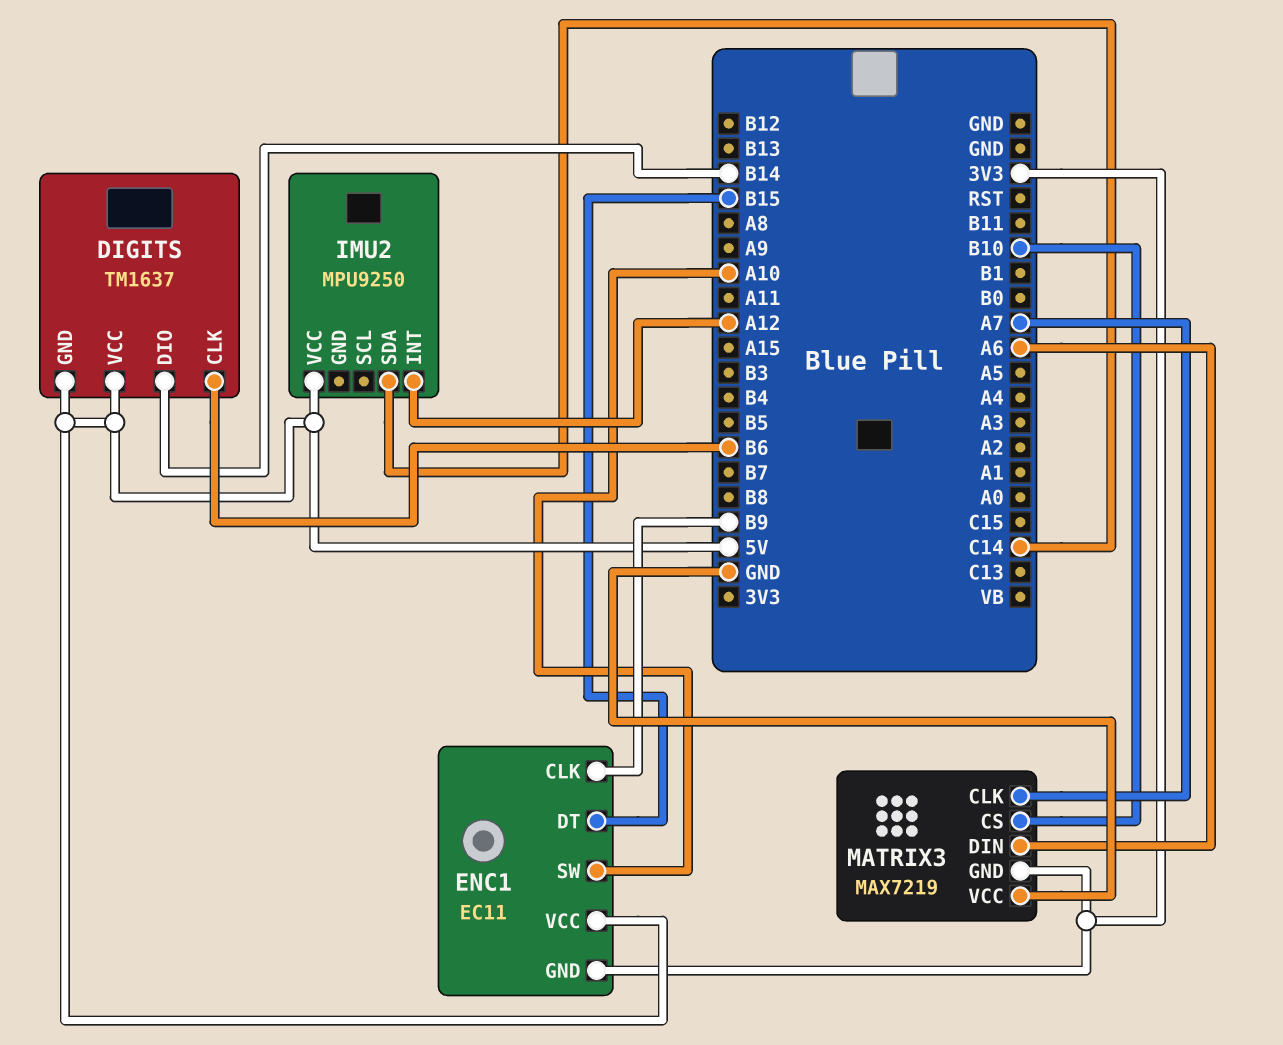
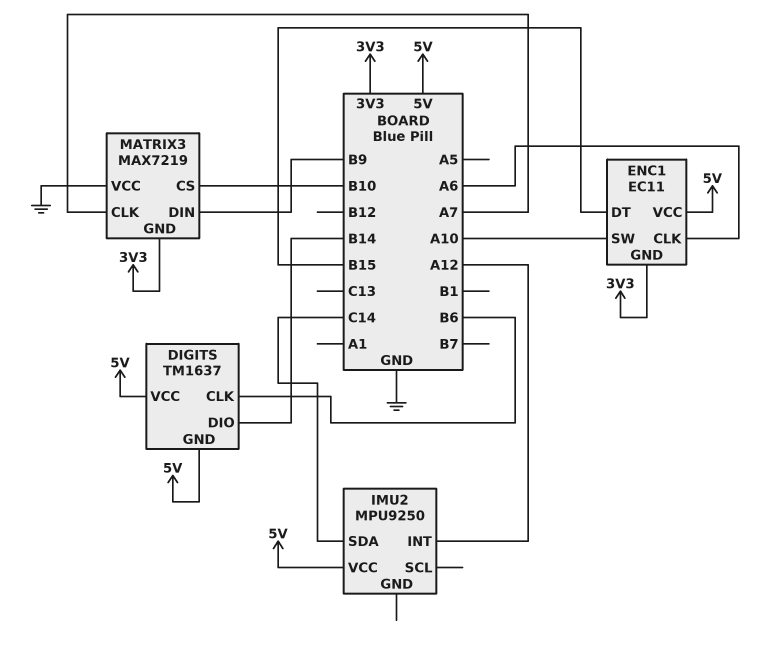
ENC1 pin CLK: B9 -> A6
MATRIX3 pin DIN: A6 -> B9

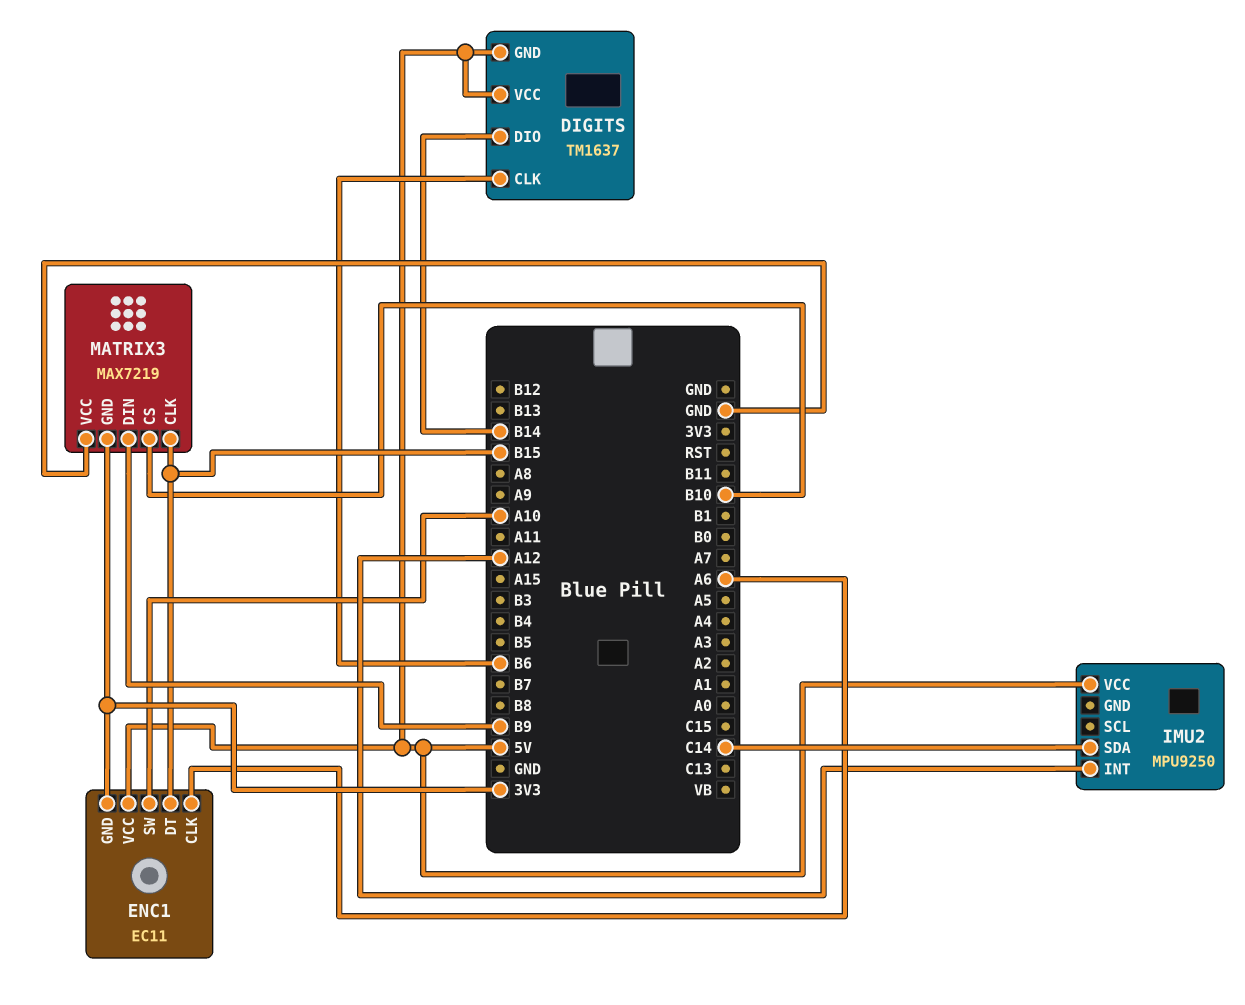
MATRIX3 pin CLK: A7 -> B15

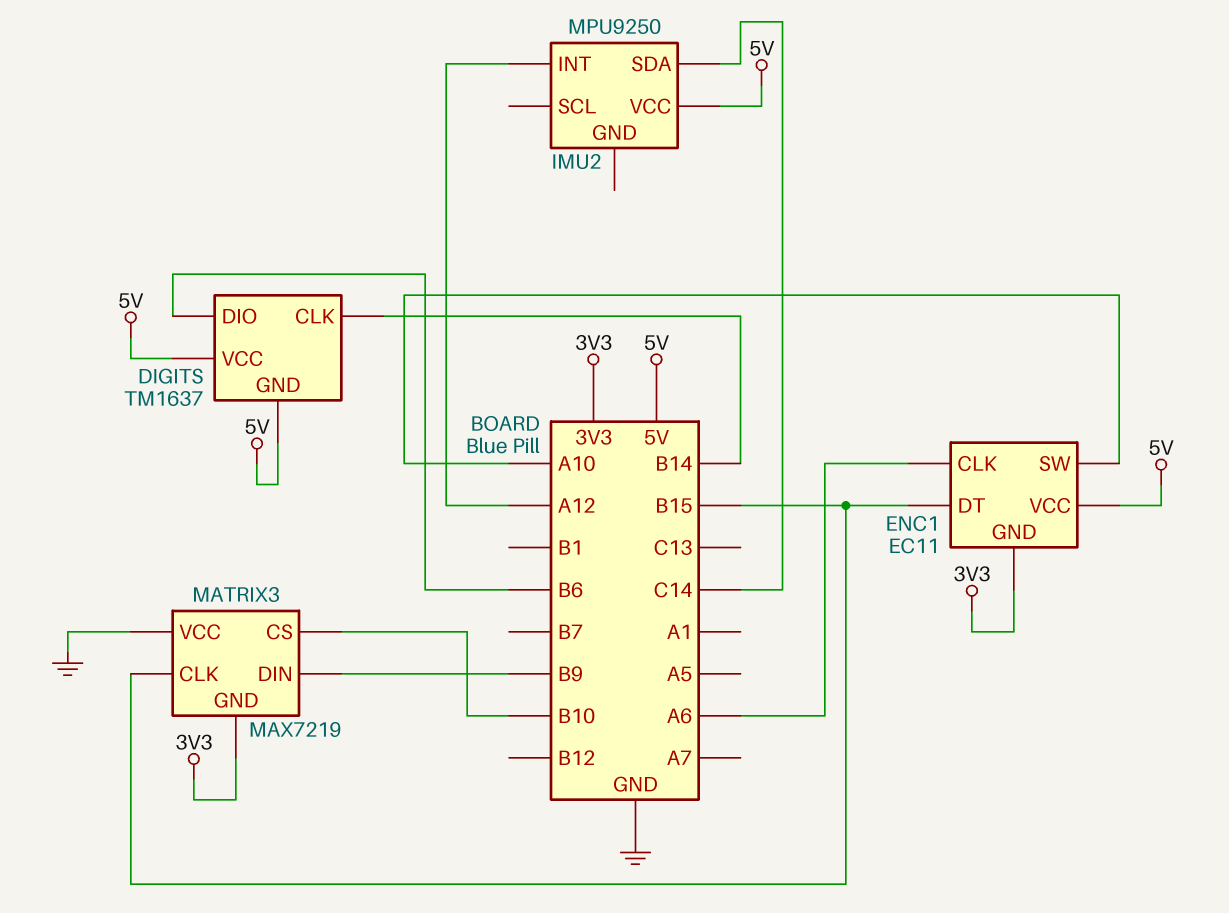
DIGITS pin CLK: B6 -> B14
DIGITS pin DIO: B14 -> B6

